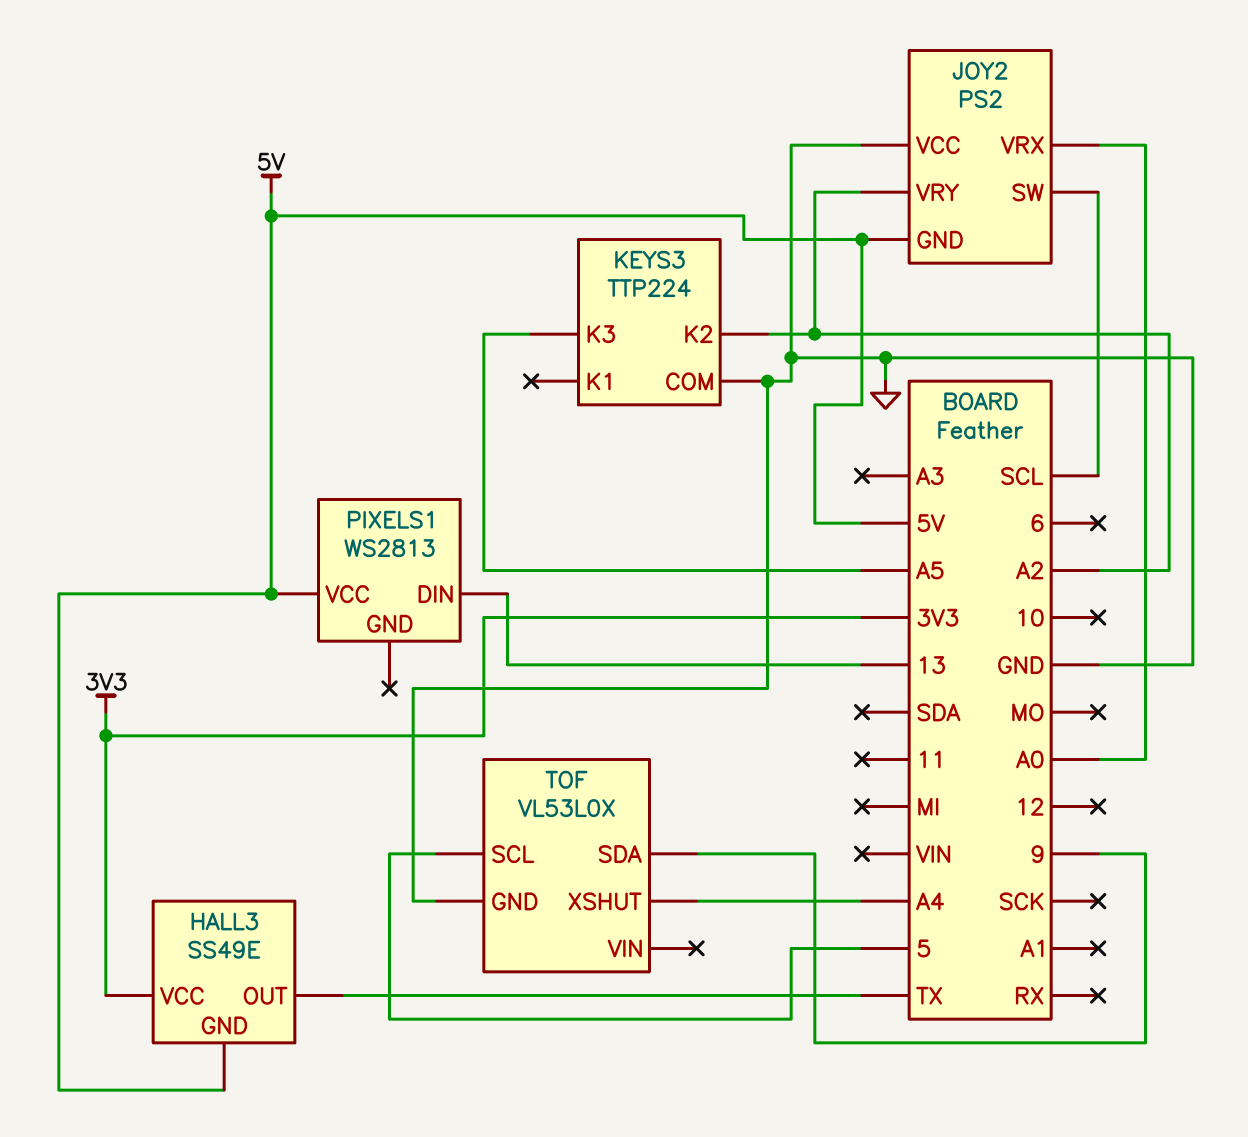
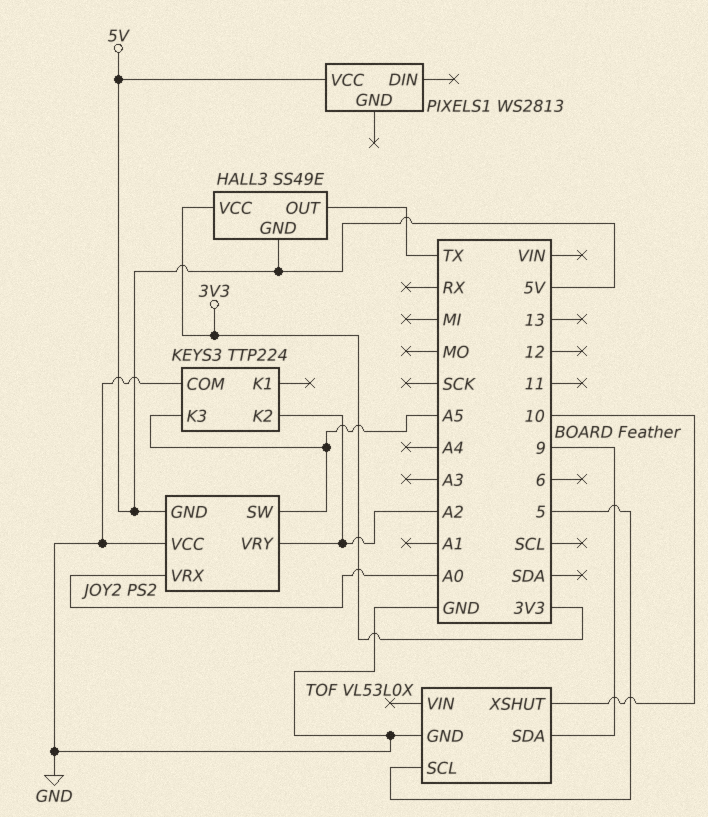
JOY2 pin SW: SCL -> A5
PIXELS1 pin DIN: 13 -> none
TOF pin XSHUT: A4 -> 10

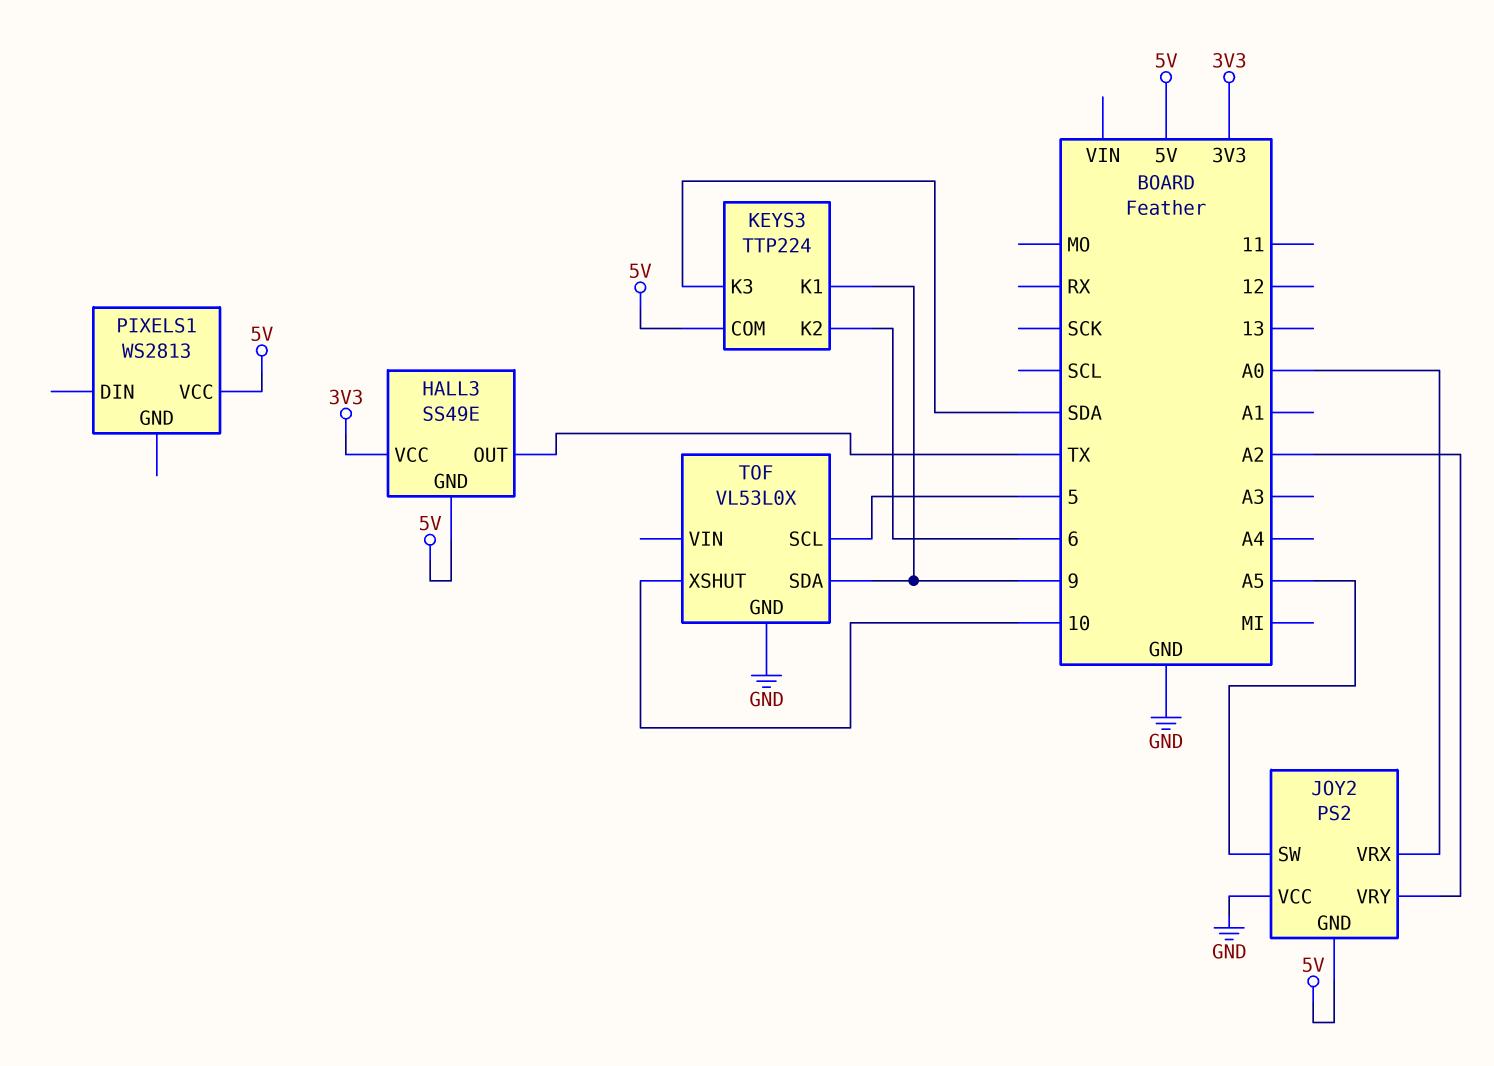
KEYS3 pin COM: GND -> 5V
KEYS3 pin K1: none -> 9
KEYS3 pin K2: A2 -> 6
KEYS3 pin K3: A5 -> SDA

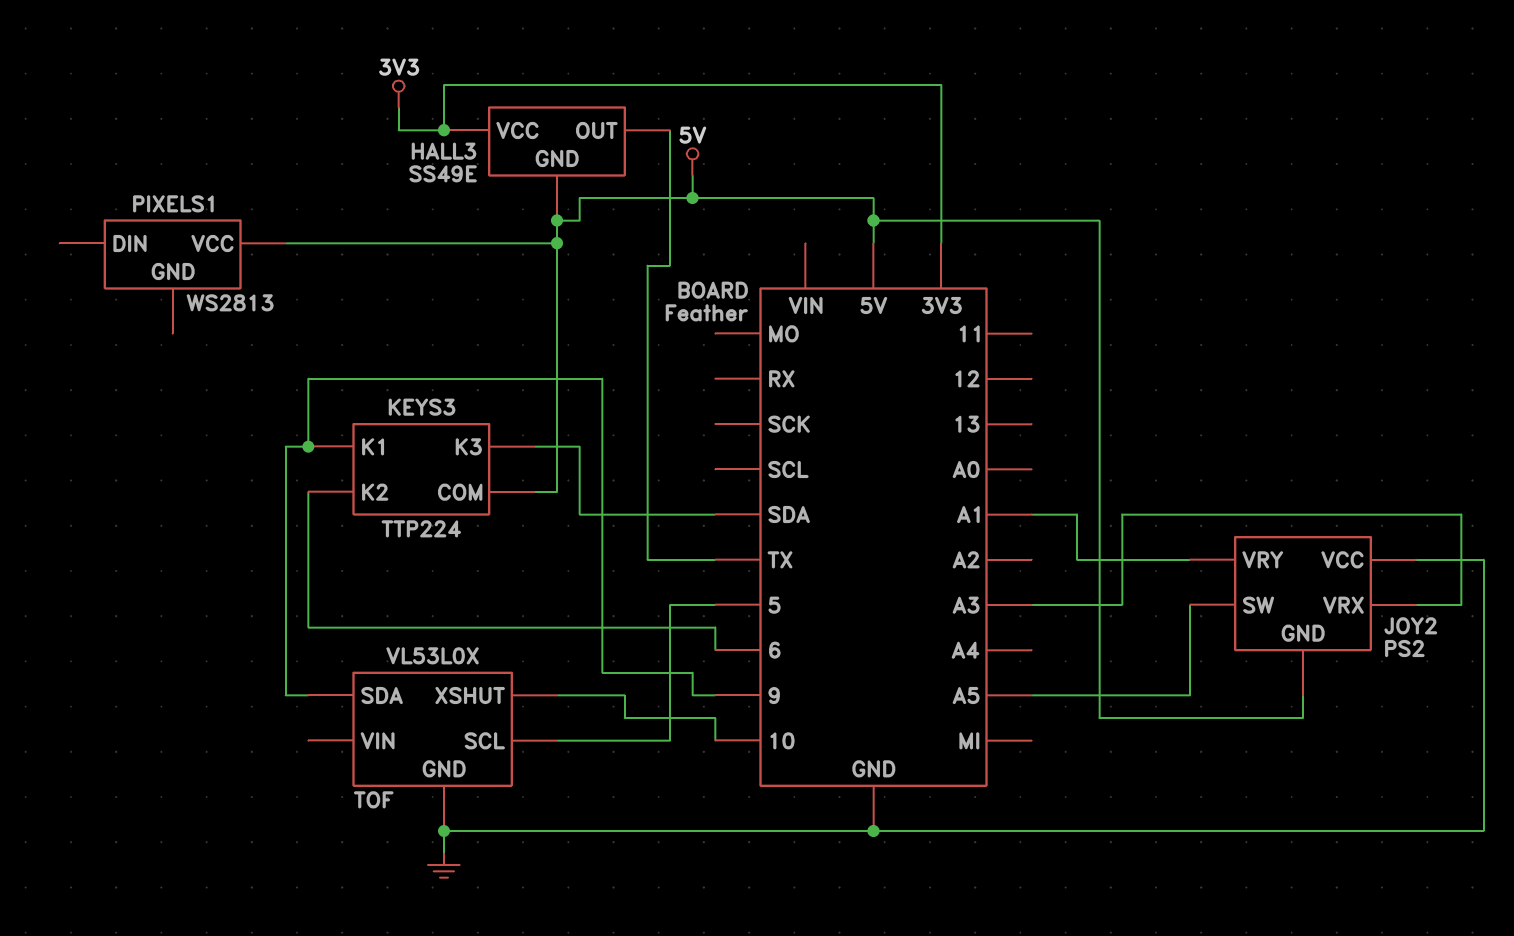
JOY2 pin VRX: A0 -> A3
JOY2 pin VRY: A2 -> A1

